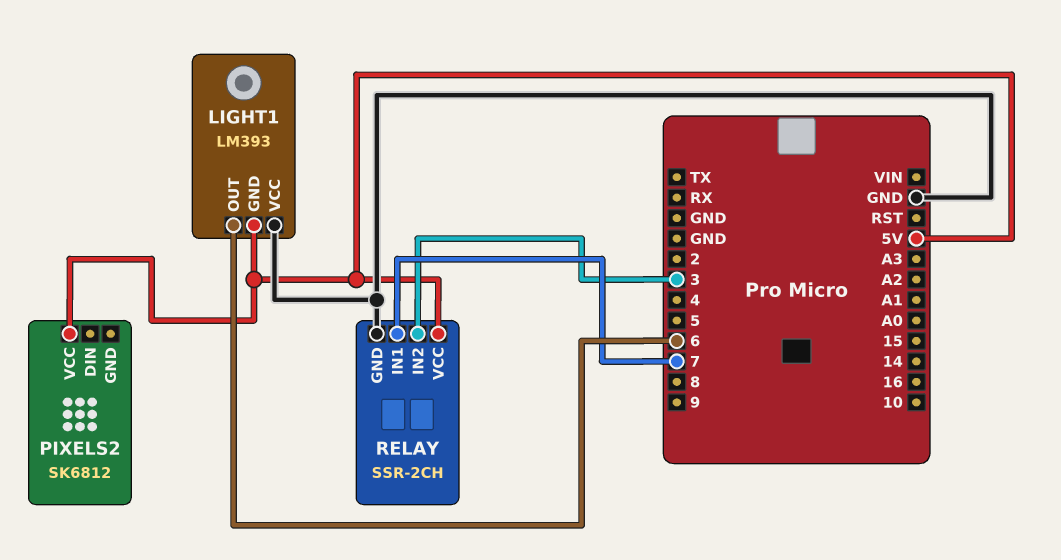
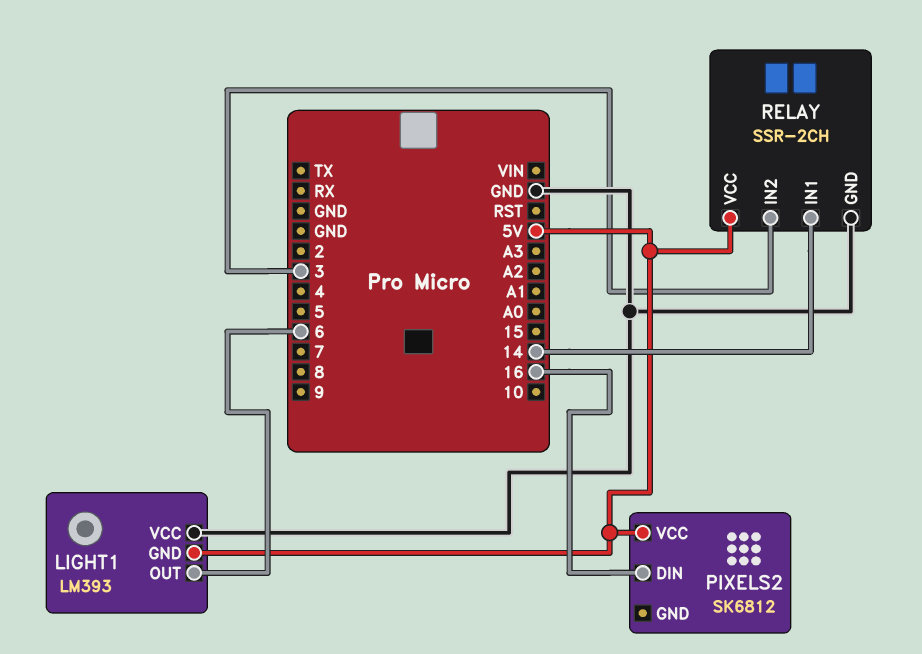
PIXELS2 pin DIN: none -> 16
RELAY pin IN1: 7 -> 14

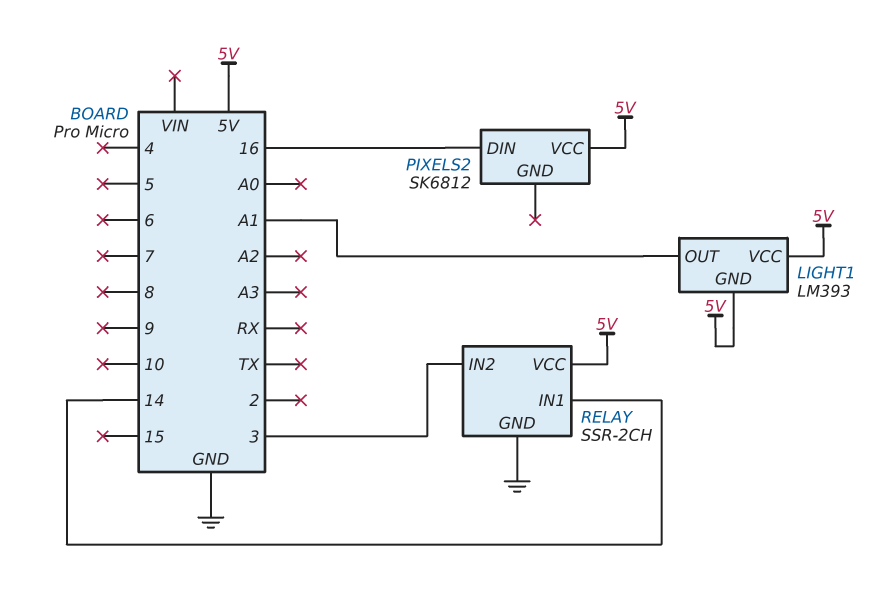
LIGHT1 pin OUT: 6 -> A1
LIGHT1 pin VCC: GND -> 5V

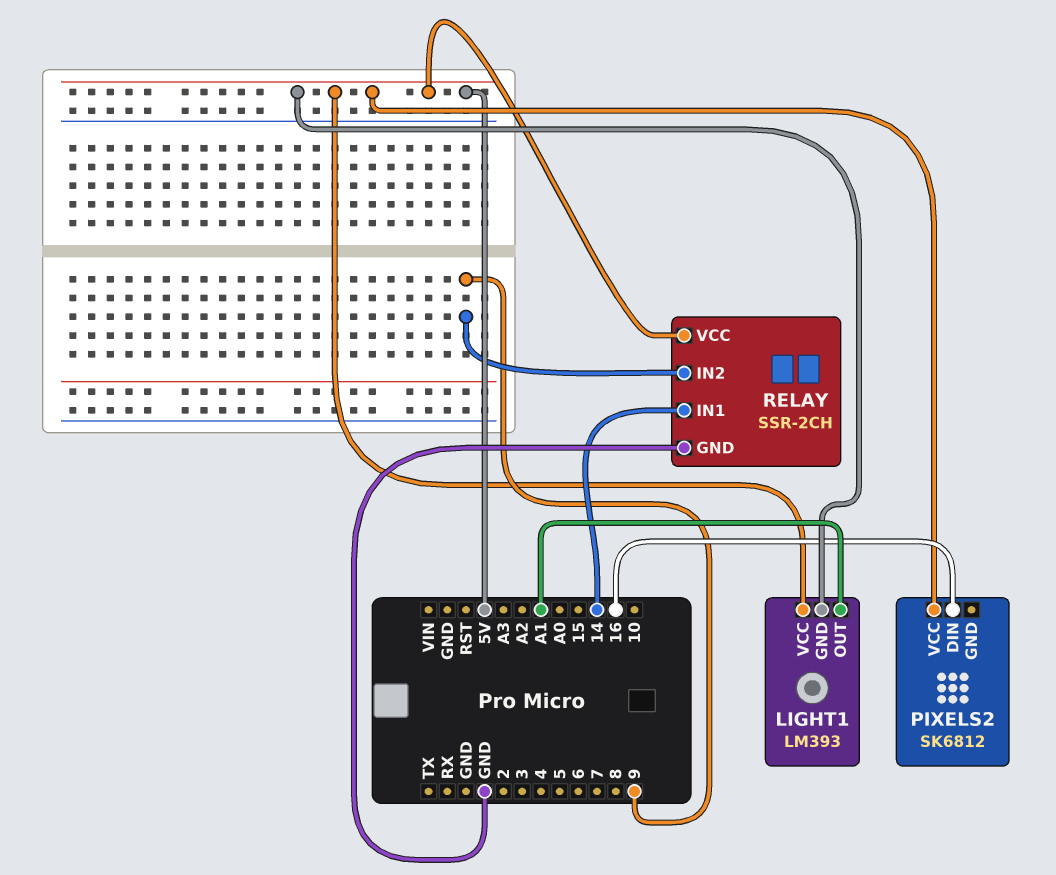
RELAY pin IN2: 3 -> 9

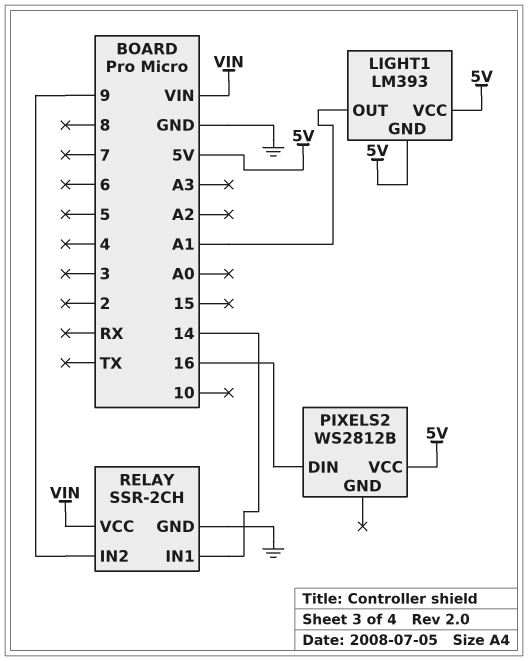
PIXELS2: SK6812 -> WS2812B
RELAY pin VCC: 5V -> VIN

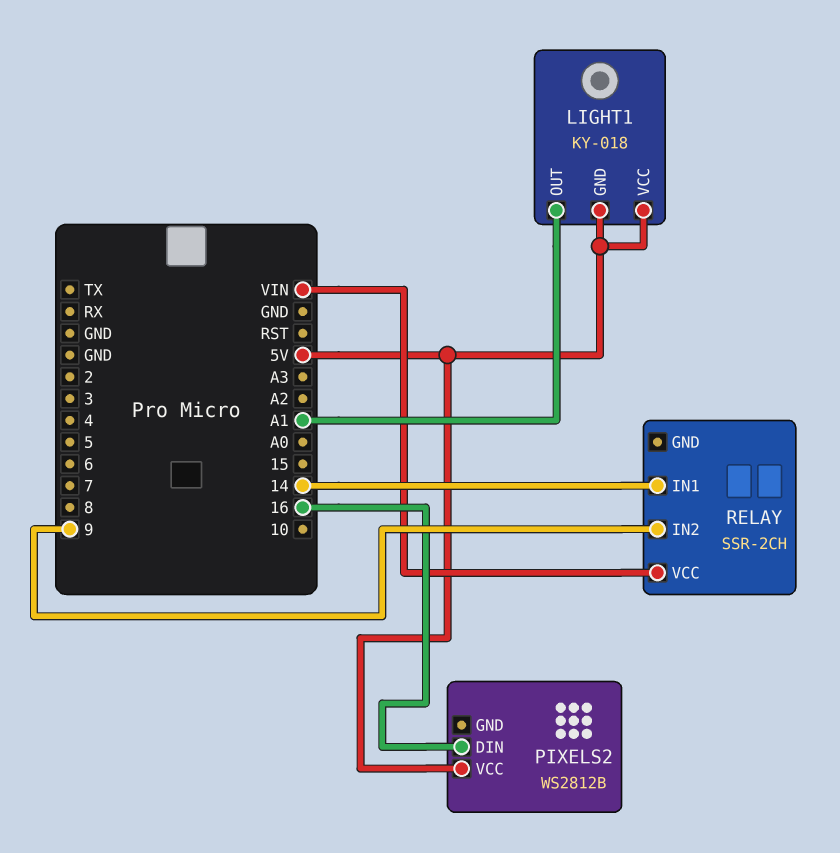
LIGHT1: LM393 -> KY-018
RELAY pin GND: GND -> none

